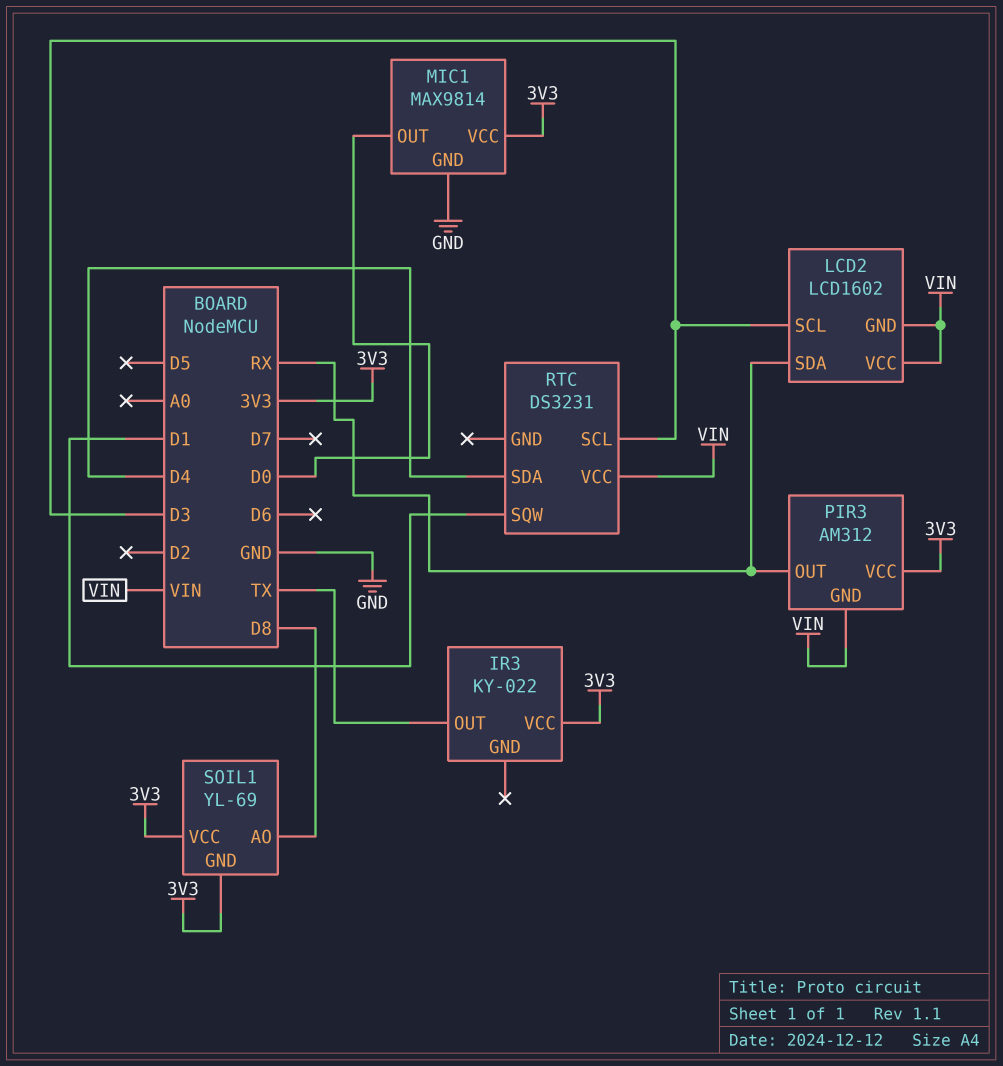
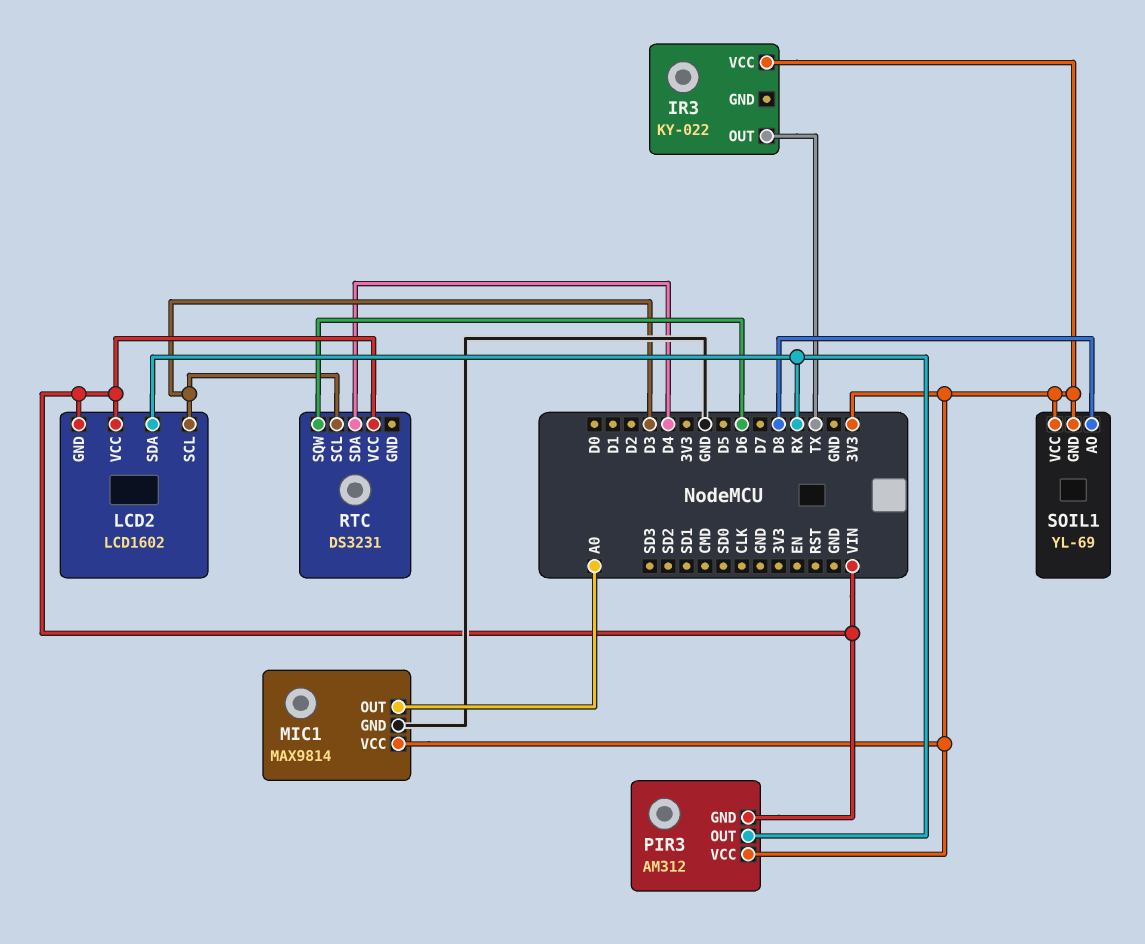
MIC1 pin OUT: D0 -> A0
RTC pin SQW: D1 -> D6

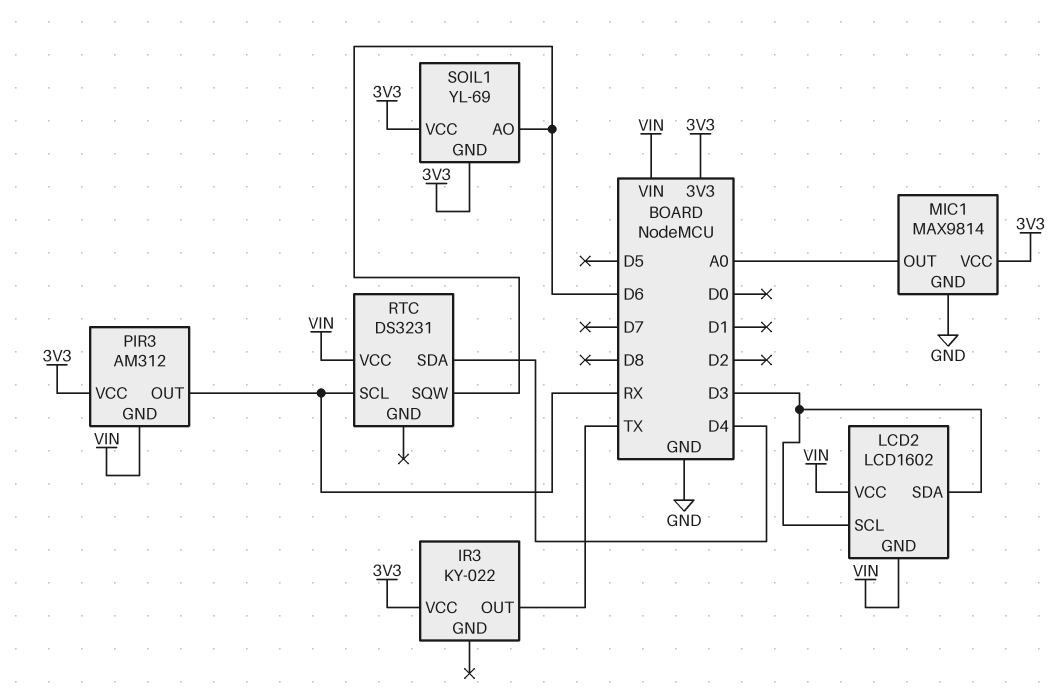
LCD2 pin SDA: RX -> D3
RTC pin SCL: D3 -> RX
SOIL1 pin AO: D8 -> D6

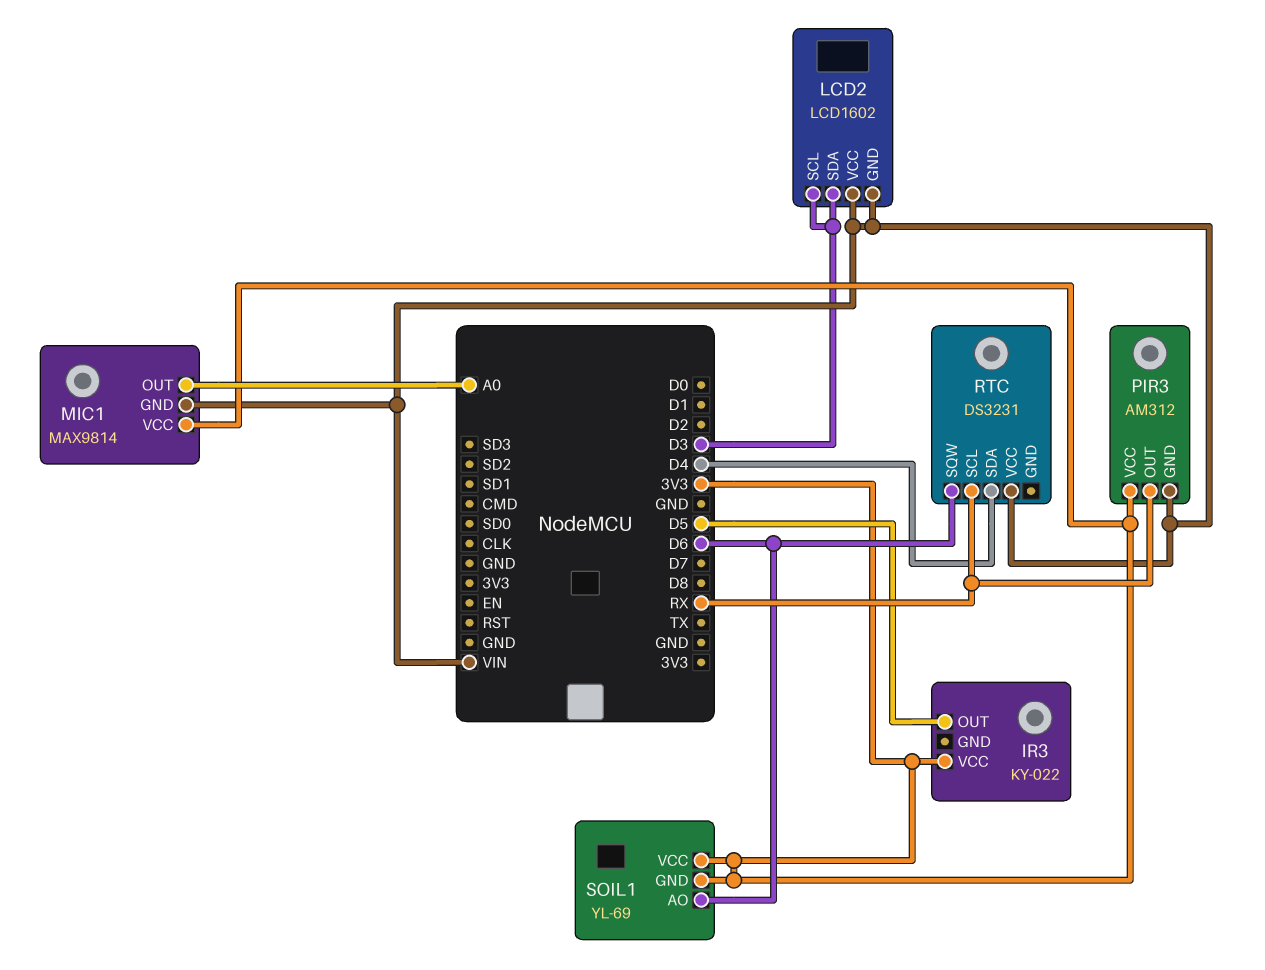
IR3 pin OUT: TX -> D5
MIC1 pin GND: GND -> VIN

